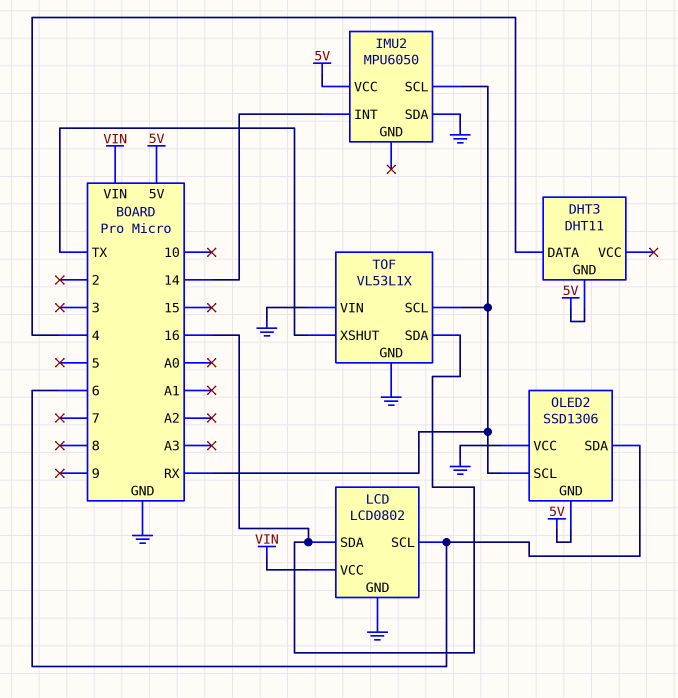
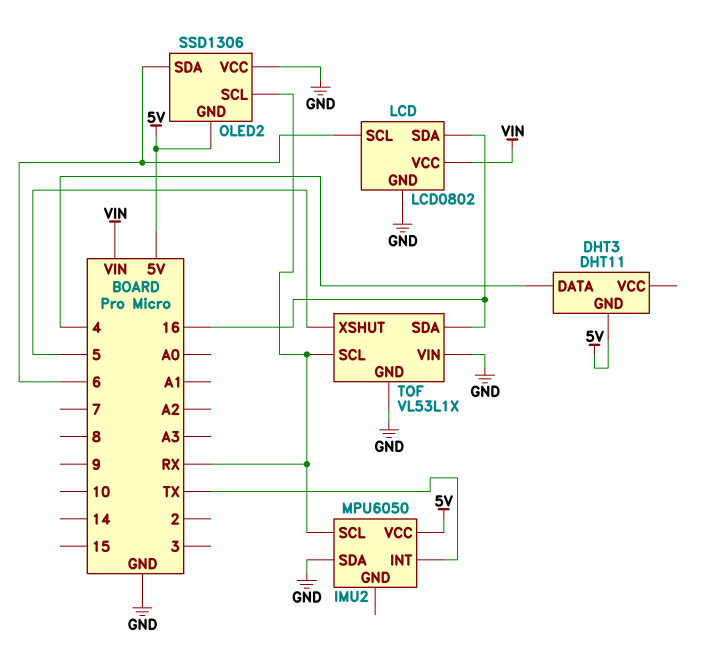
IMU2 pin INT: 14 -> TX
TOF pin XSHUT: TX -> 5

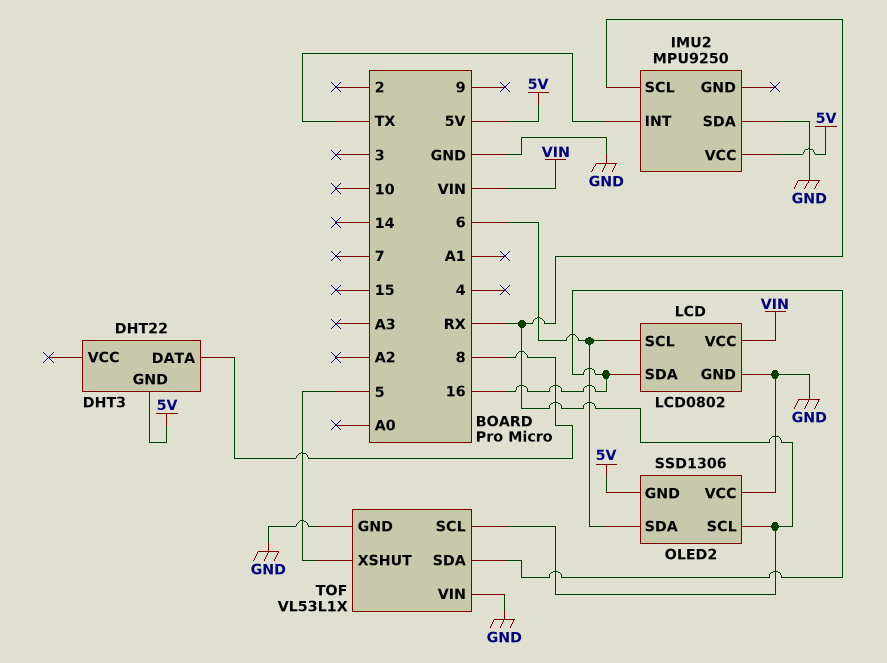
DHT3: DHT11 -> DHT22
DHT3 pin DATA: 4 -> 8
IMU2: MPU6050 -> MPU9250

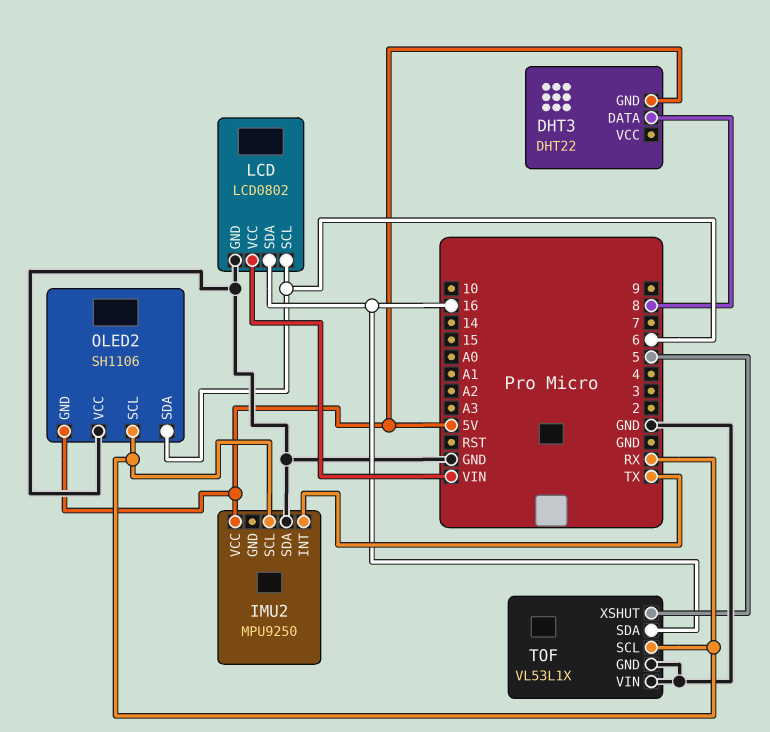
OLED2: SSD1306 -> SH1106

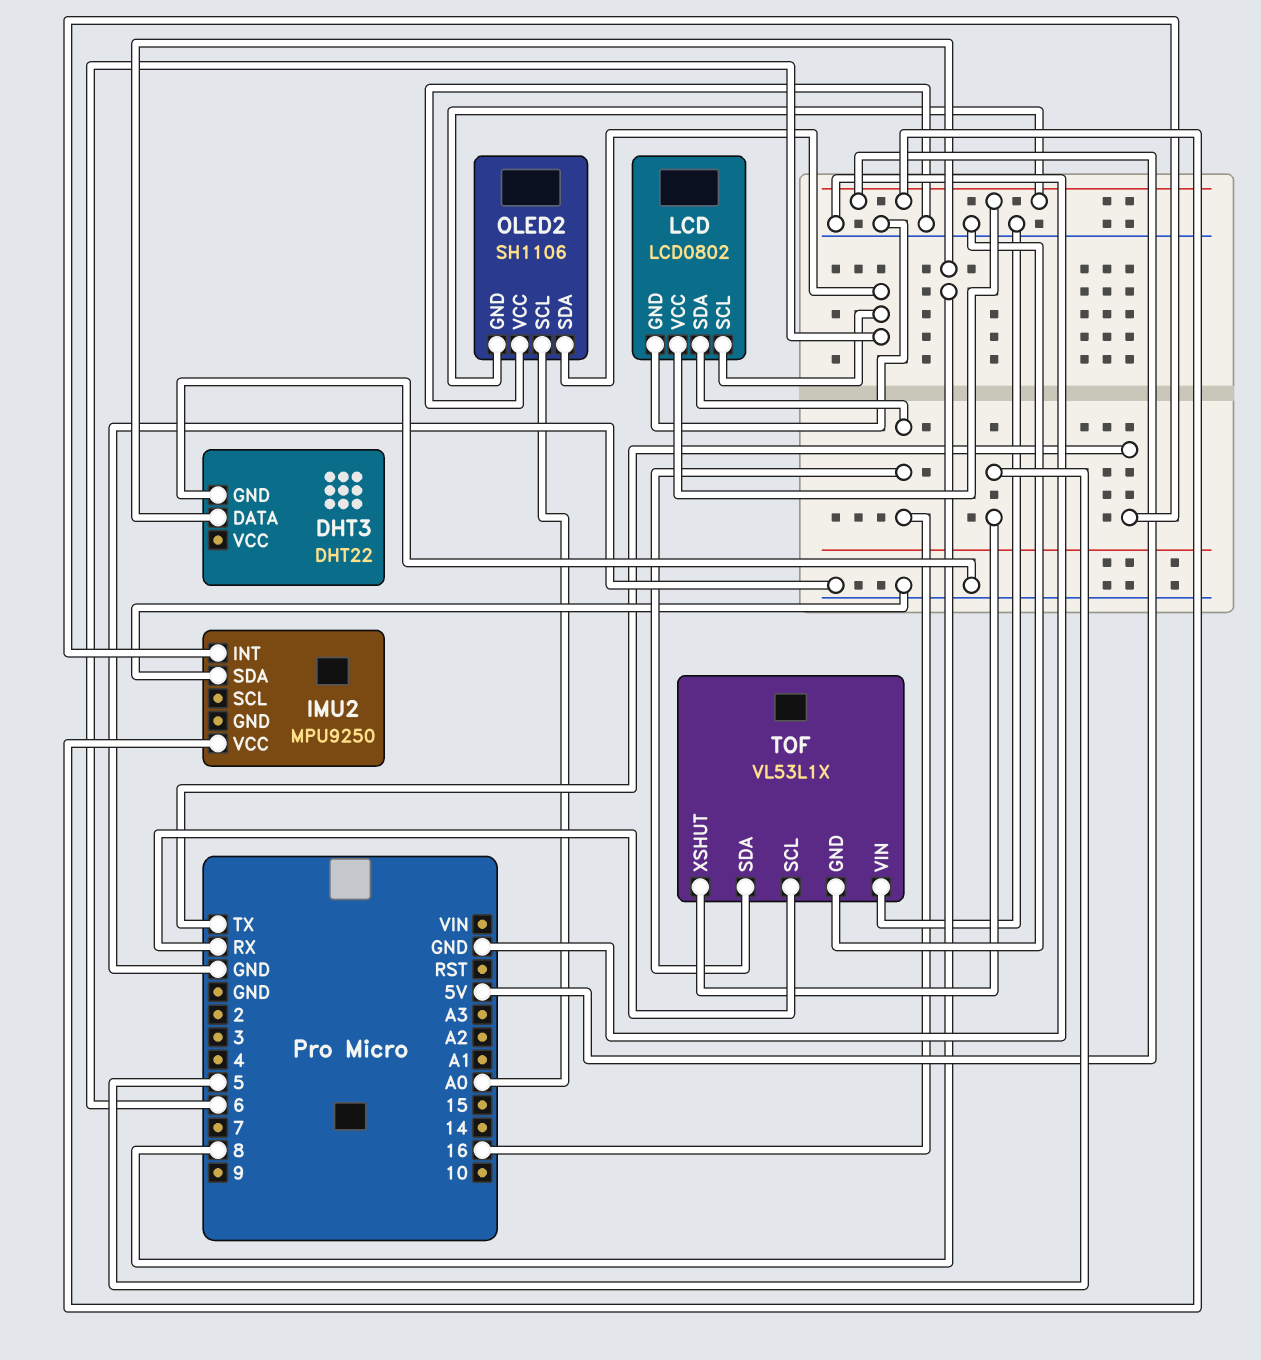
DHT3 pin GND: 5V -> GND
IMU2 pin SCL: RX -> none
LCD pin VCC: VIN -> 5V
OLED2 pin SCL: RX -> A0

